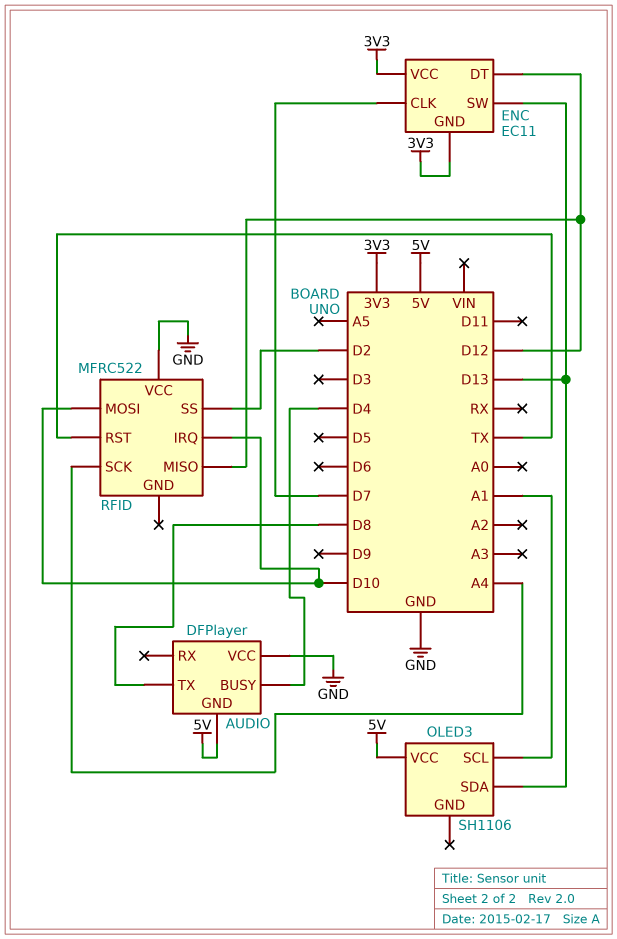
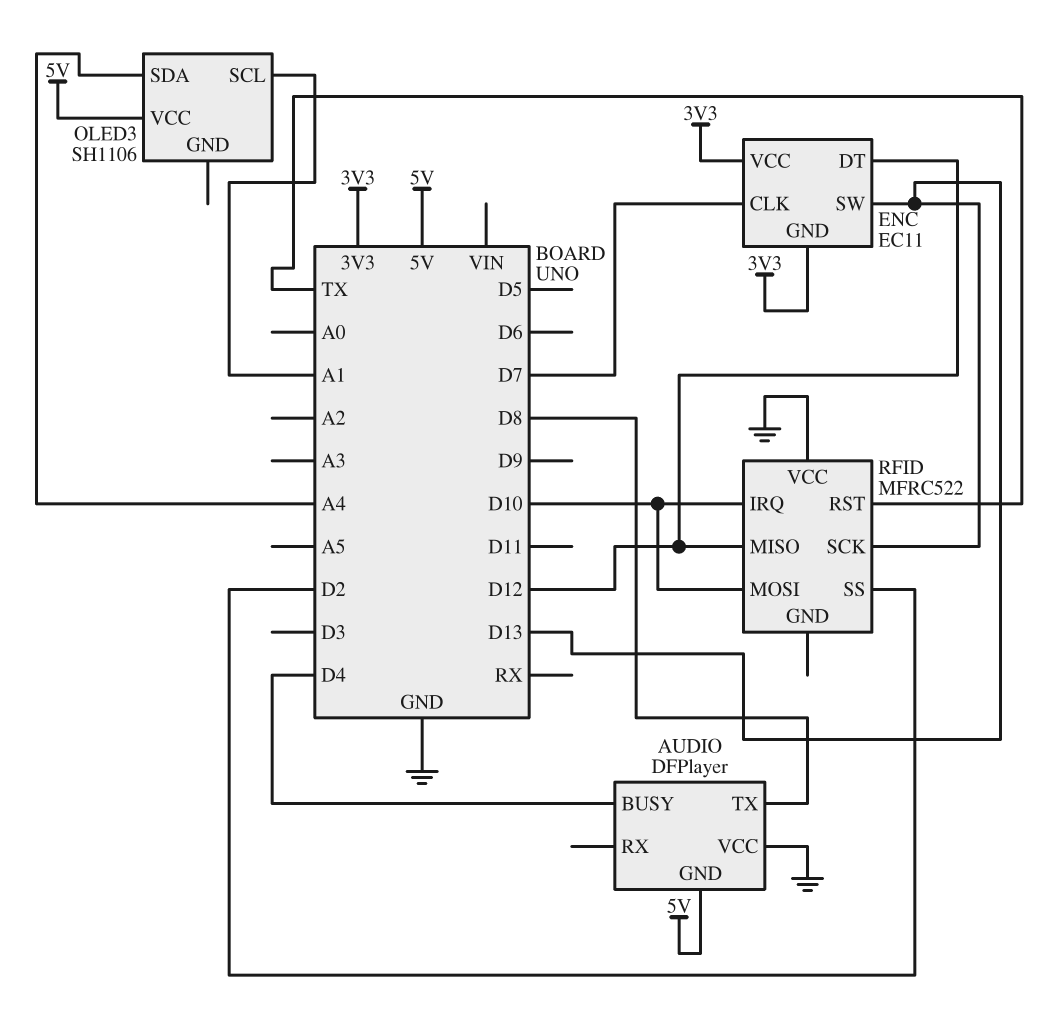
OLED3 pin SDA: D13 -> A4
RFID pin SCK: A4 -> D13

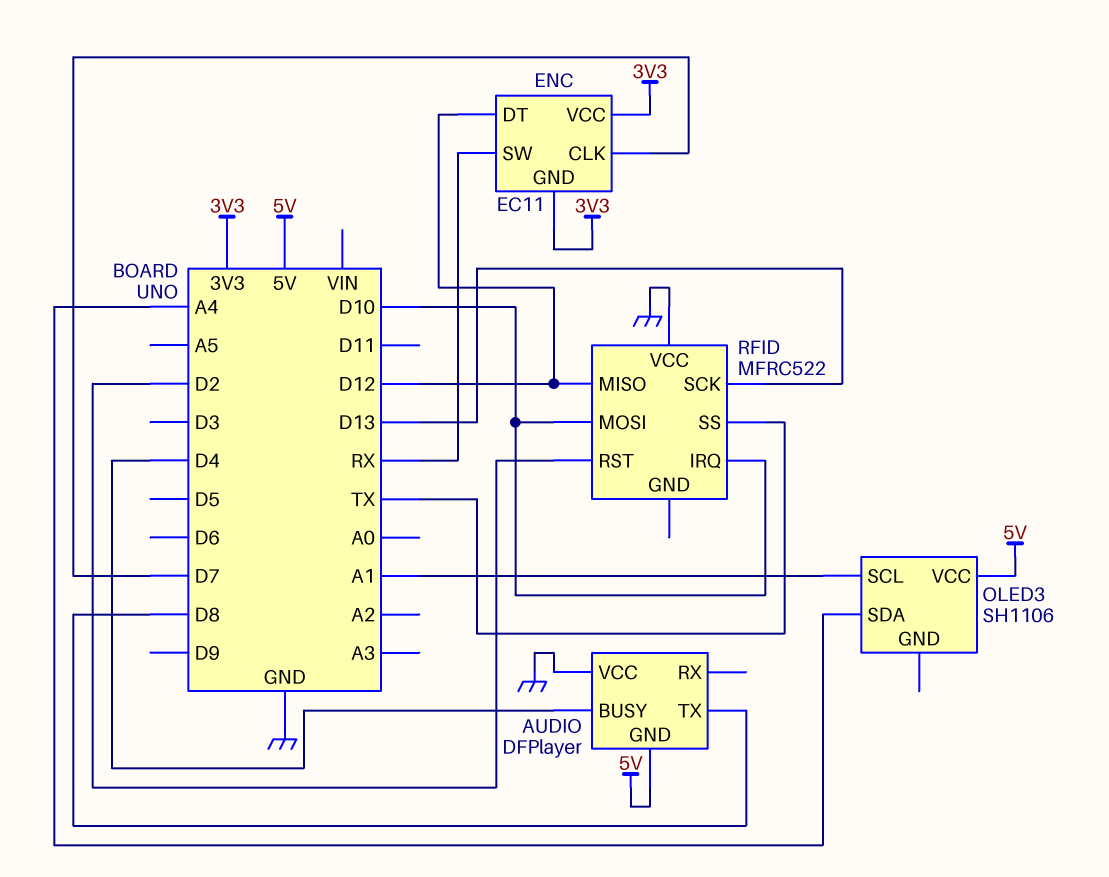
ENC pin SW: D13 -> RX
RFID pin RST: TX -> D2
RFID pin SS: D2 -> TX

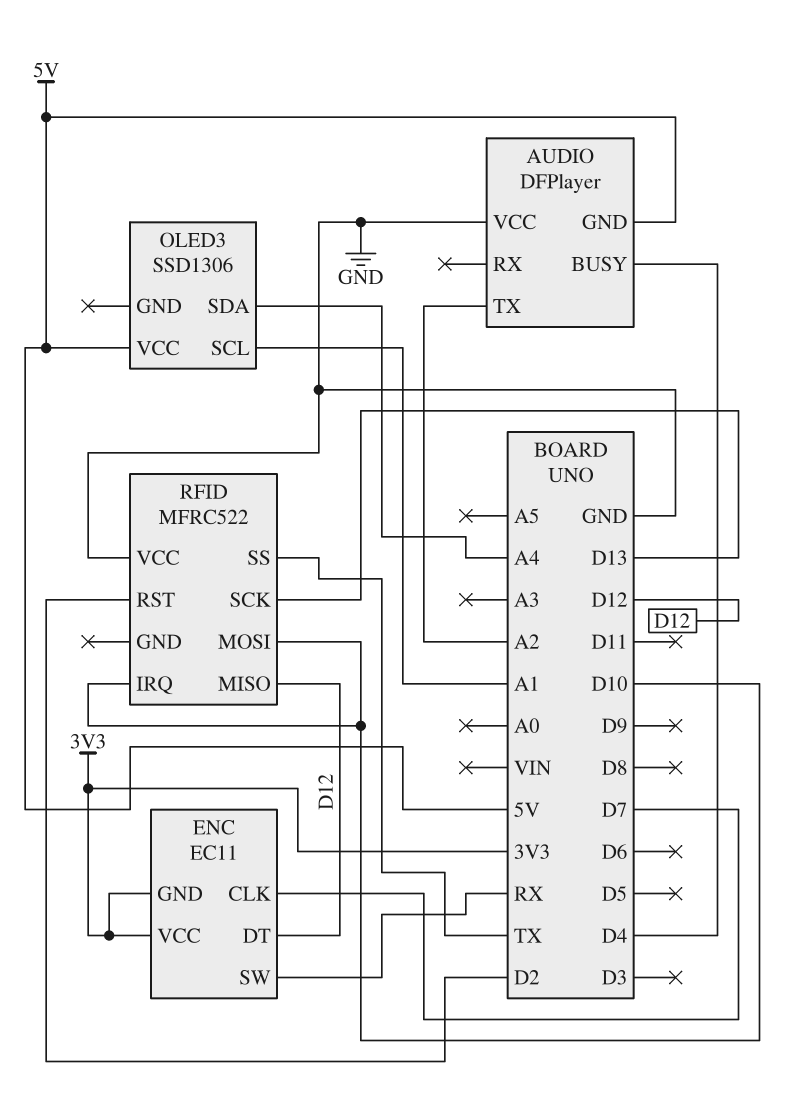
AUDIO pin TX: D8 -> A2
OLED3: SH1106 -> SSD1306

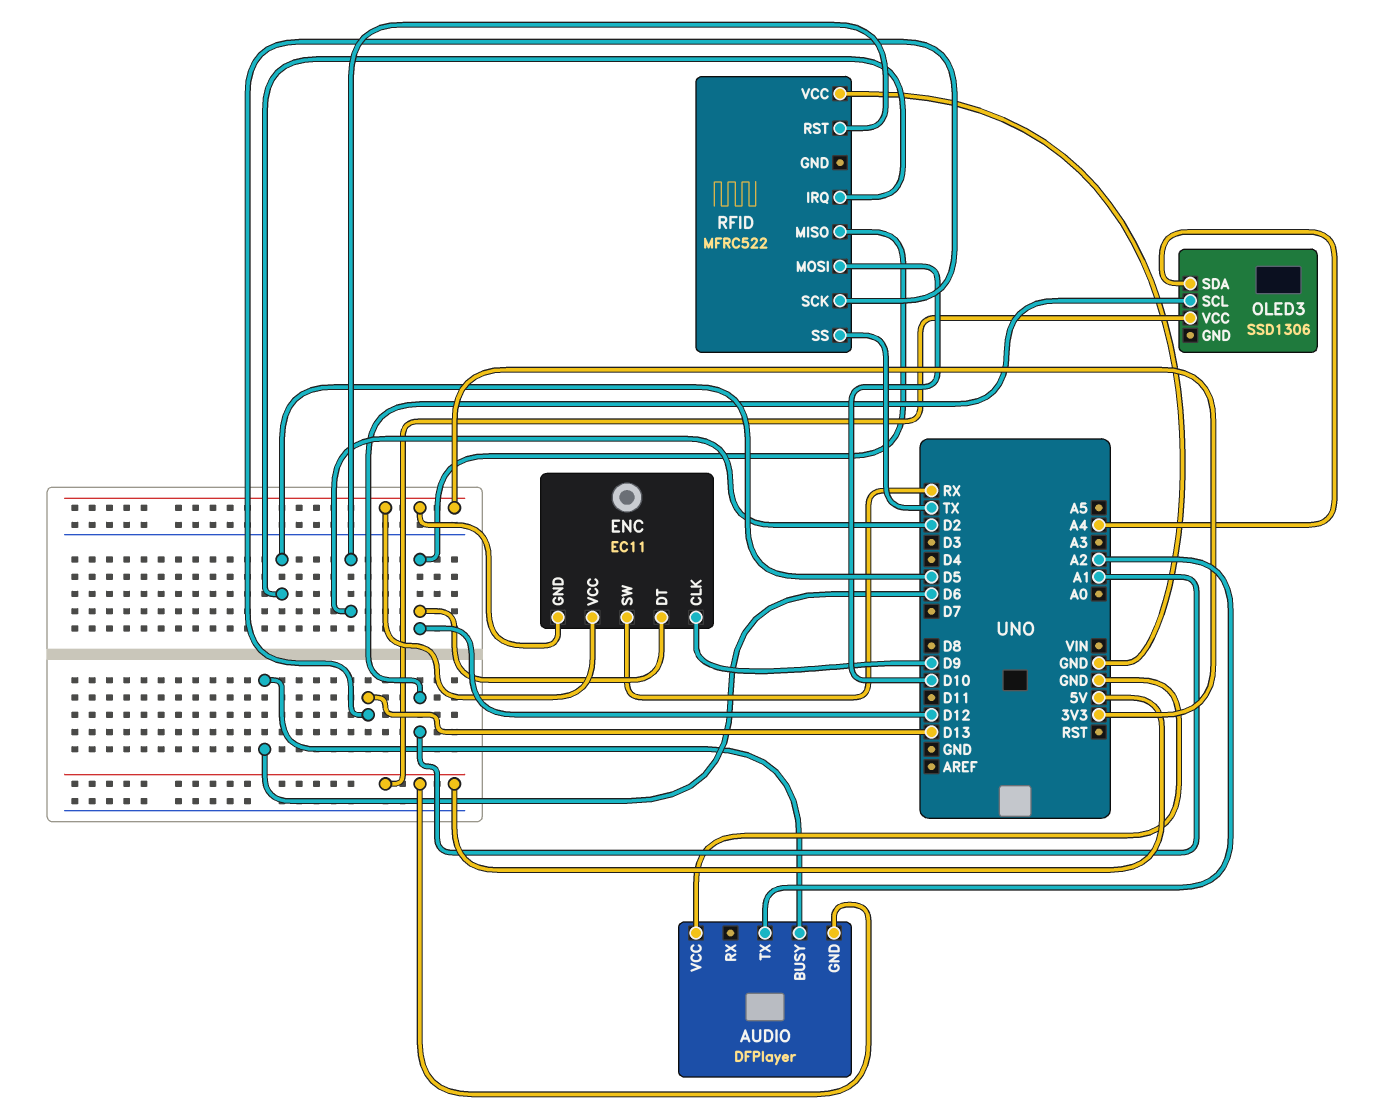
AUDIO pin BUSY: D4 -> D6
ENC pin CLK: D7 -> D9
RFID pin IRQ: D10 -> D5

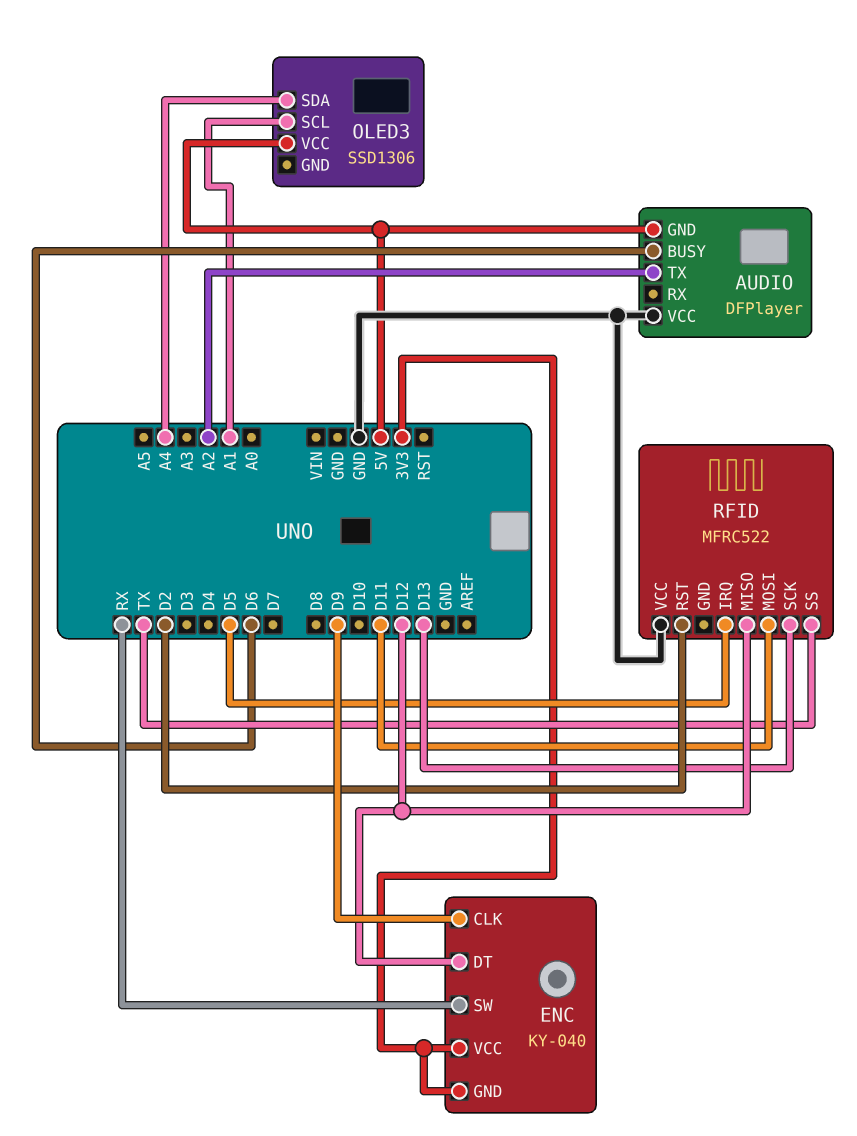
ENC: EC11 -> KY-040
RFID pin MOSI: D10 -> D11

